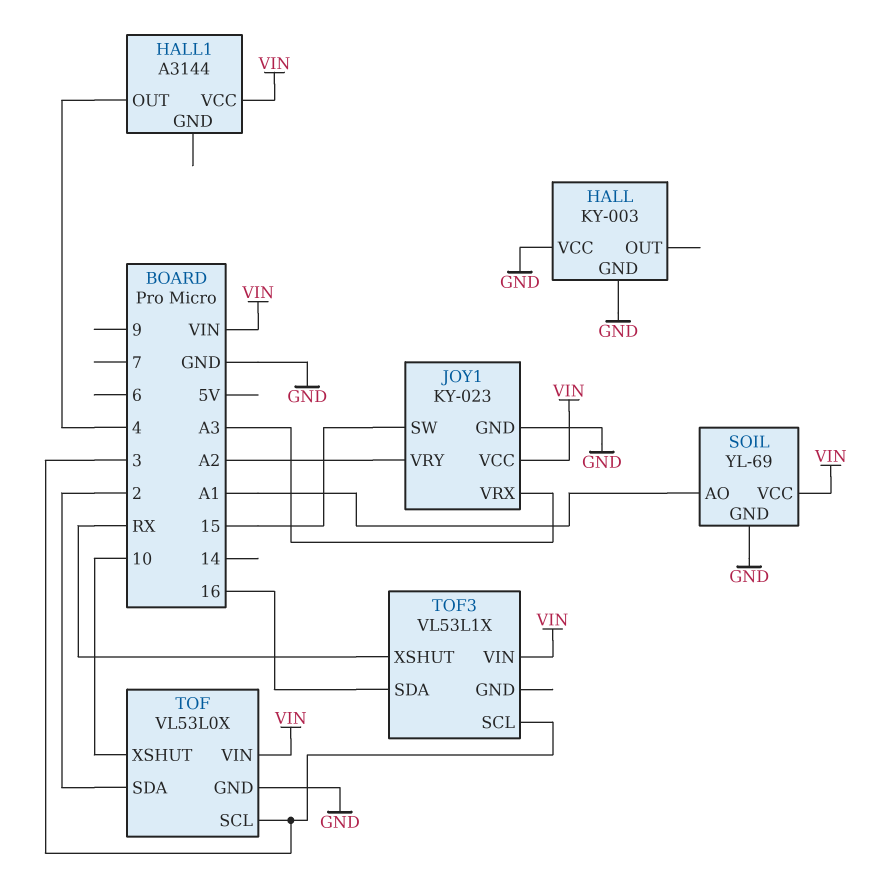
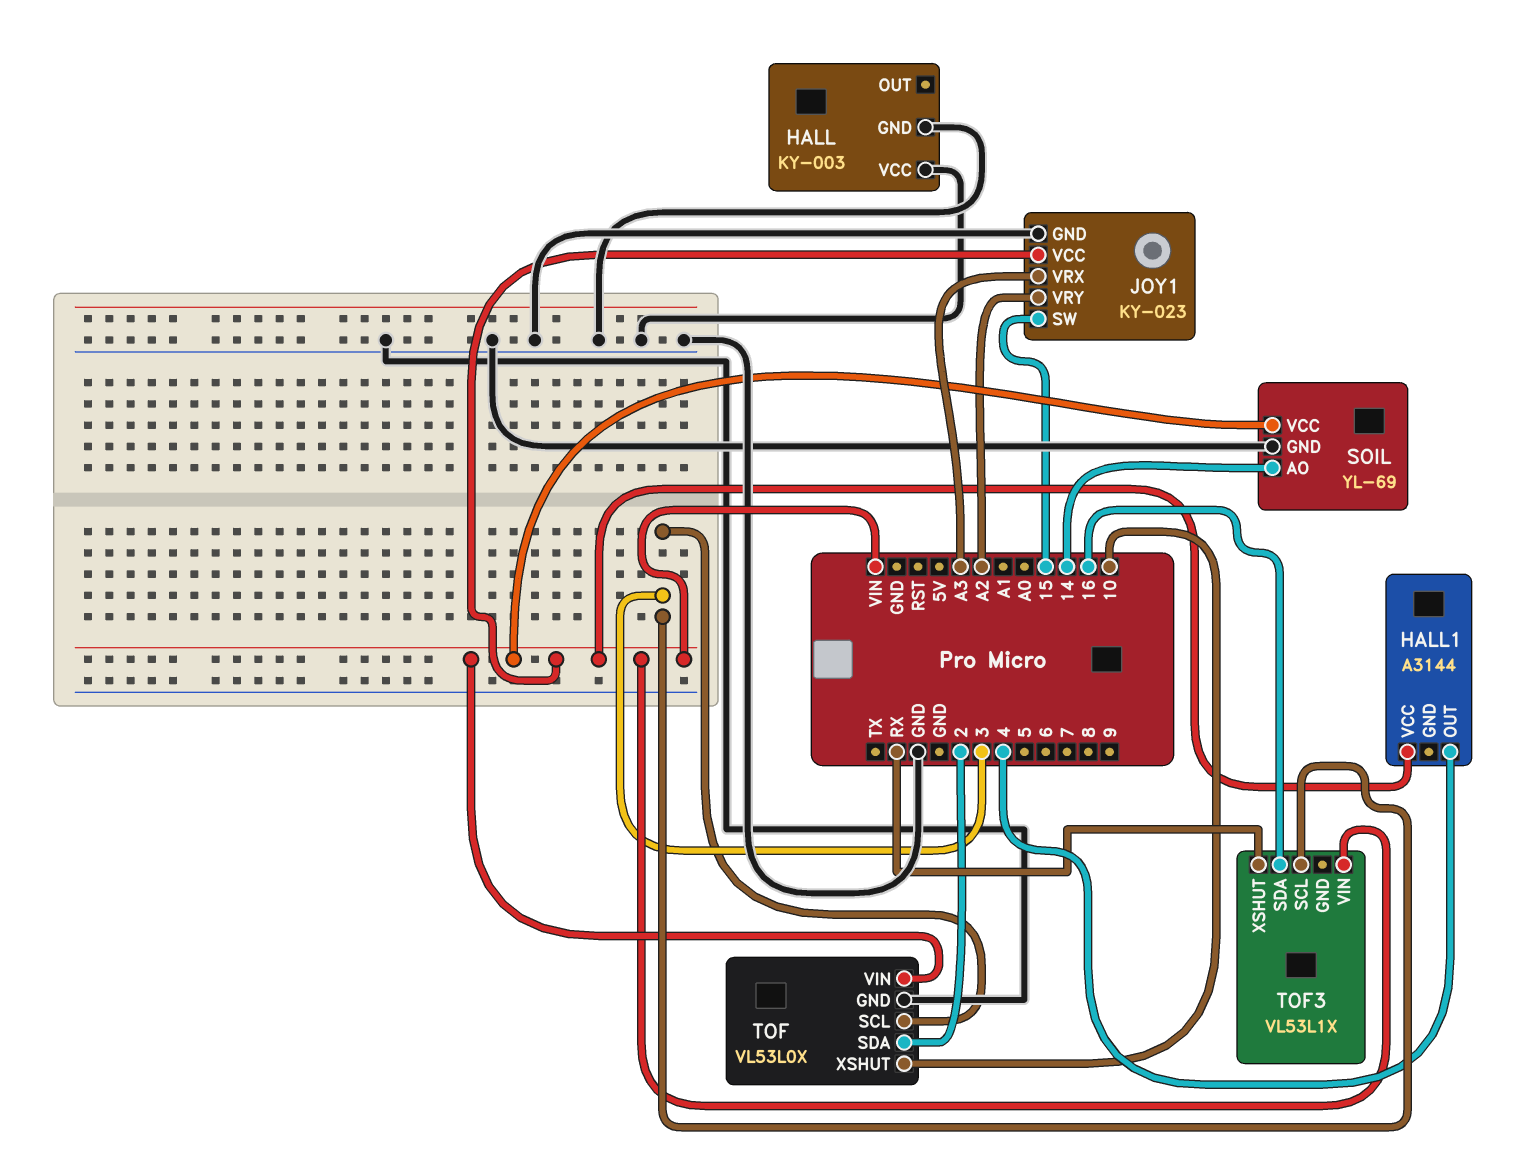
SOIL pin AO: A1 -> 14

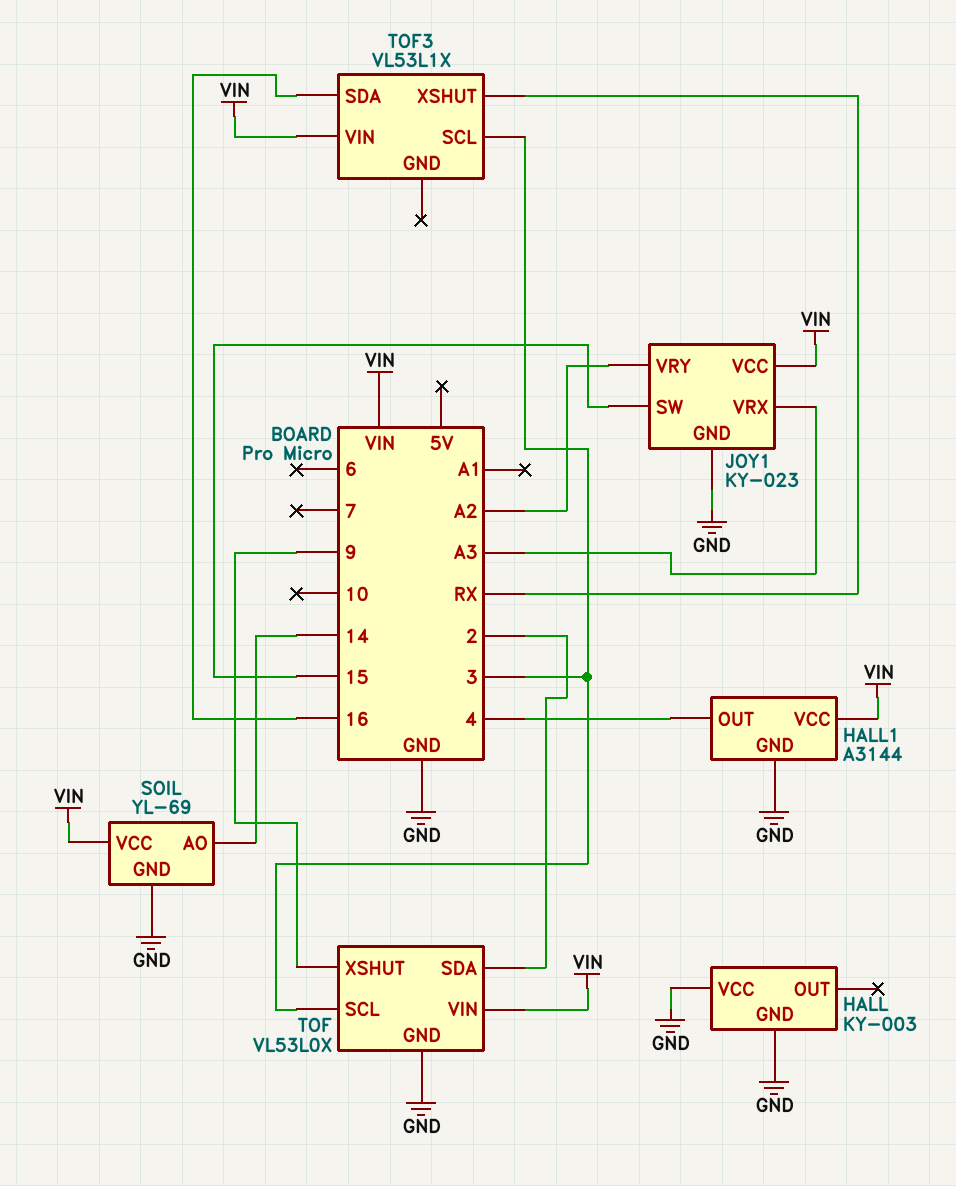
HALL1 pin GND: none -> GND
TOF pin XSHUT: 10 -> 9

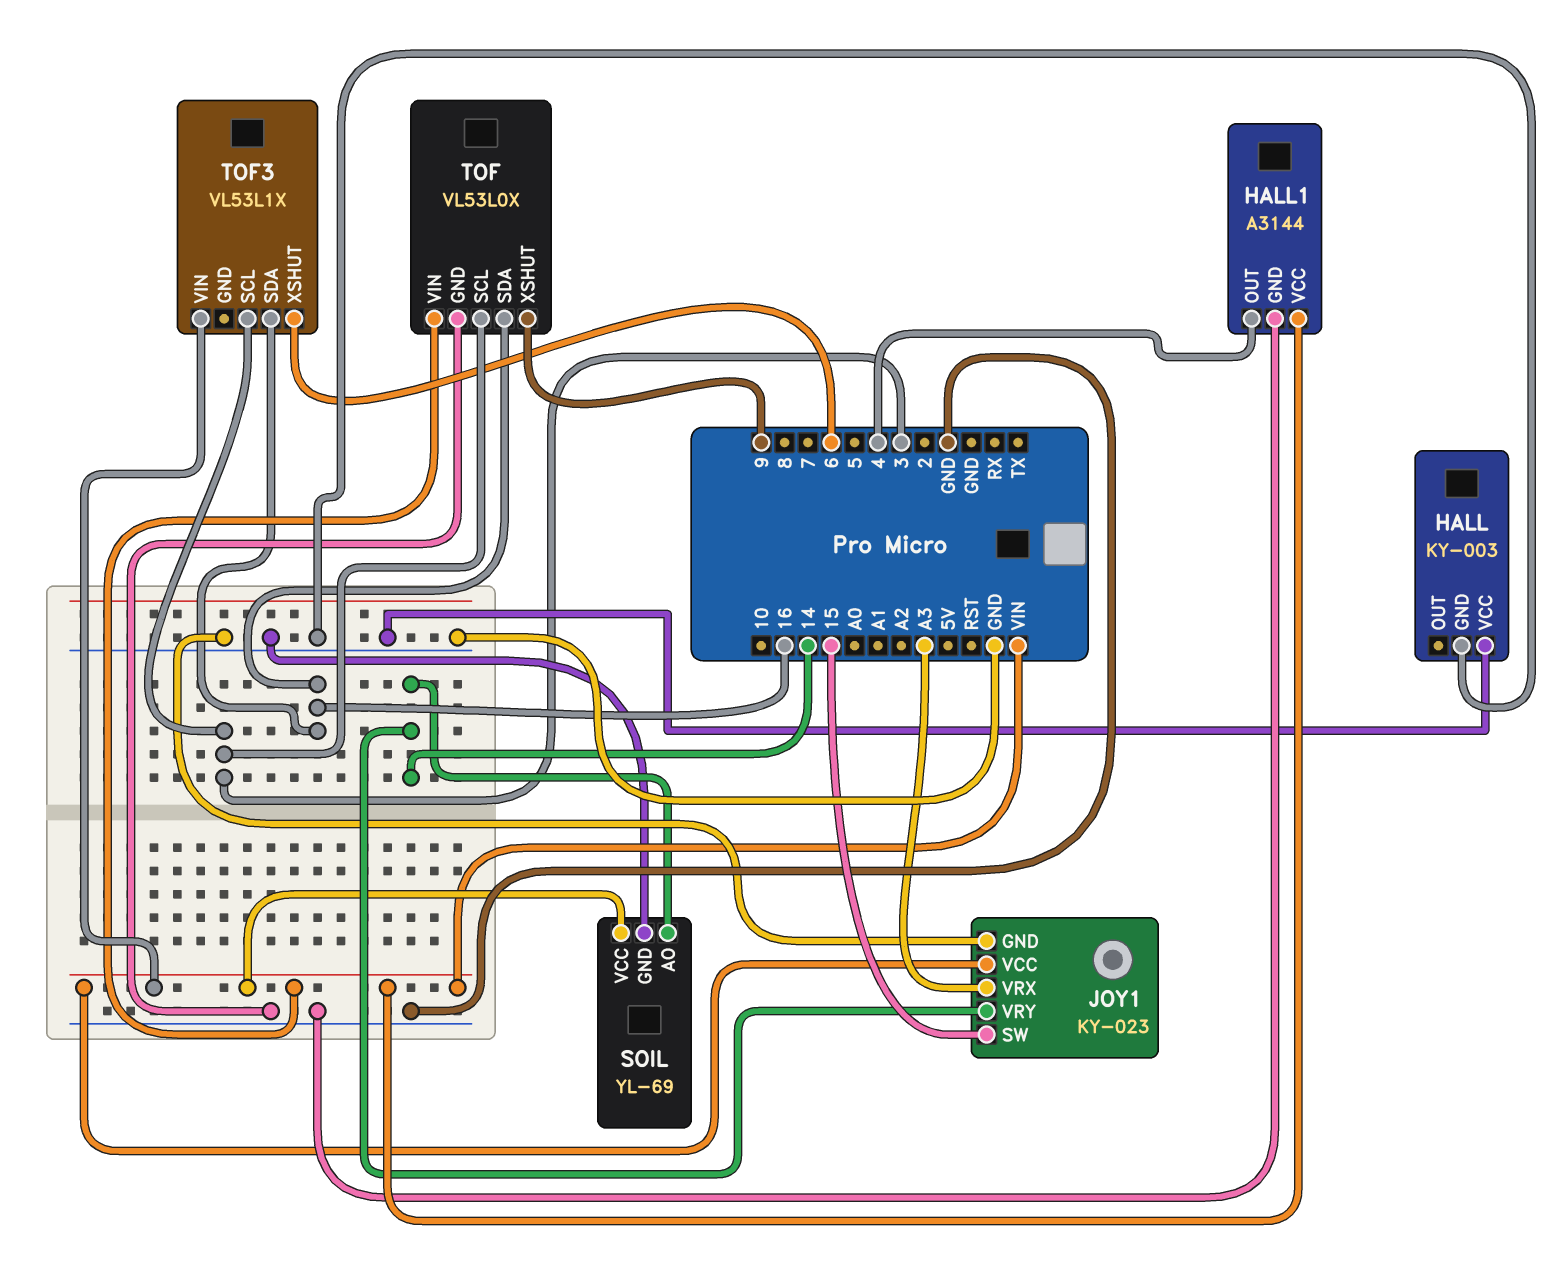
JOY1 pin VRY: A2 -> 14
TOF pin SDA: 2 -> 16
TOF3 pin XSHUT: RX -> 6

